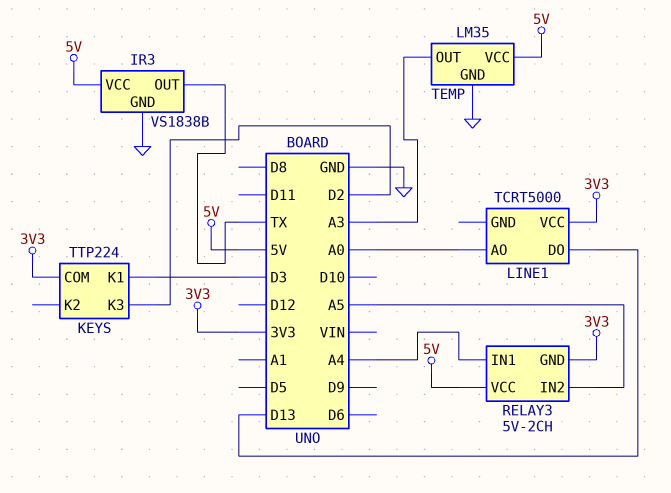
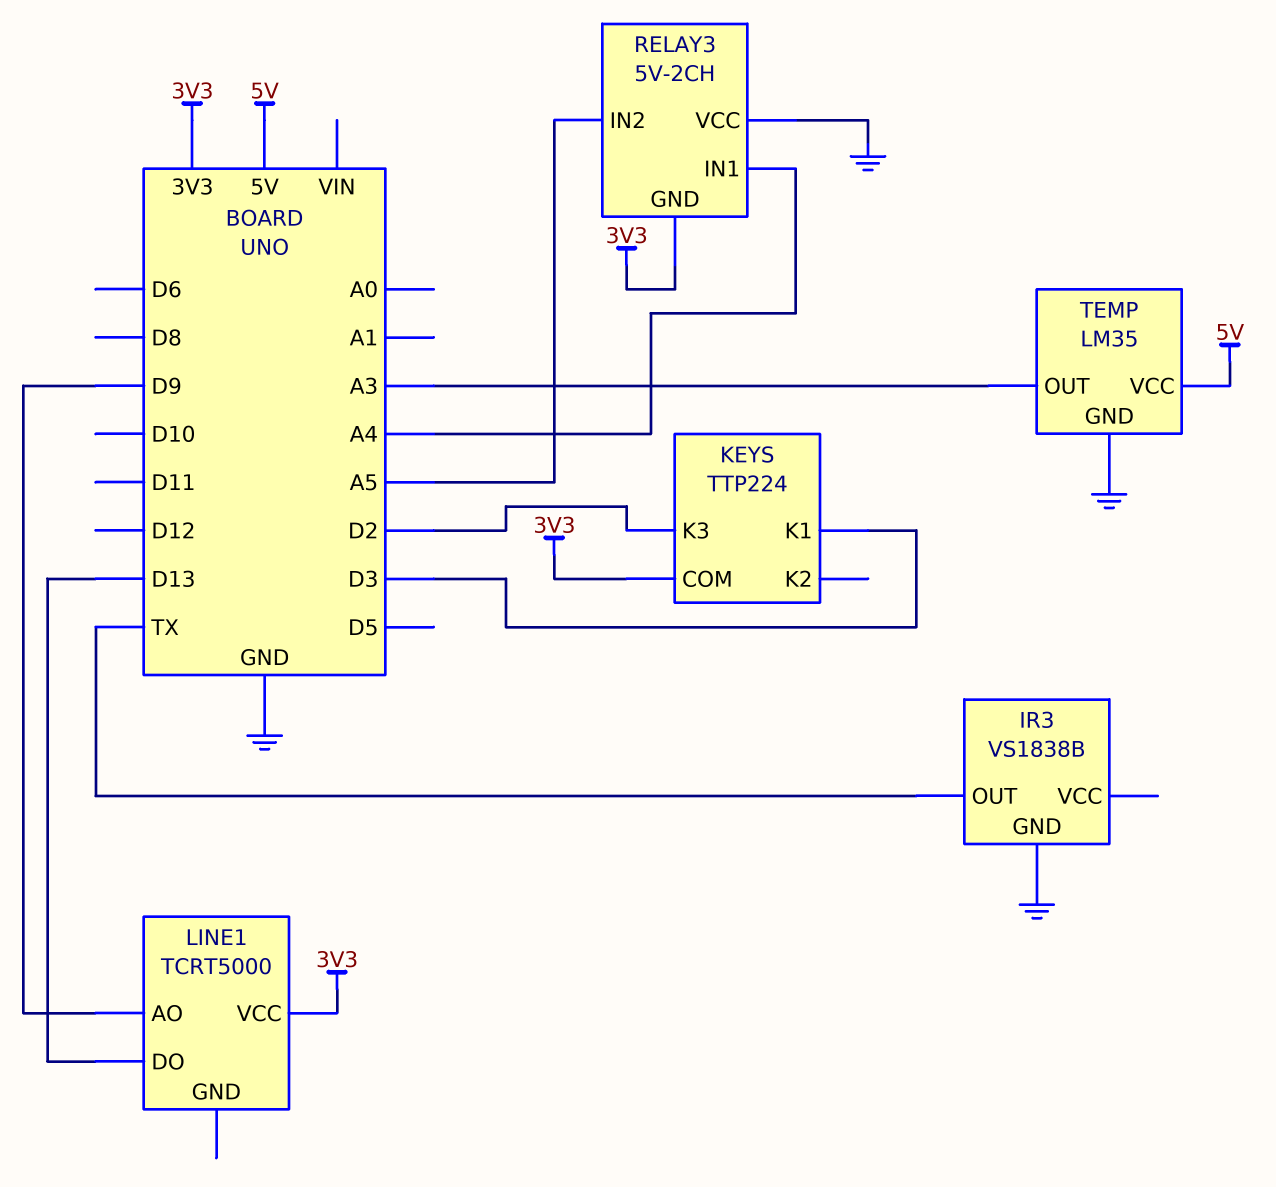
IR3 pin VCC: 5V -> none
LINE1 pin AO: A0 -> D9
RELAY3 pin VCC: 5V -> GND

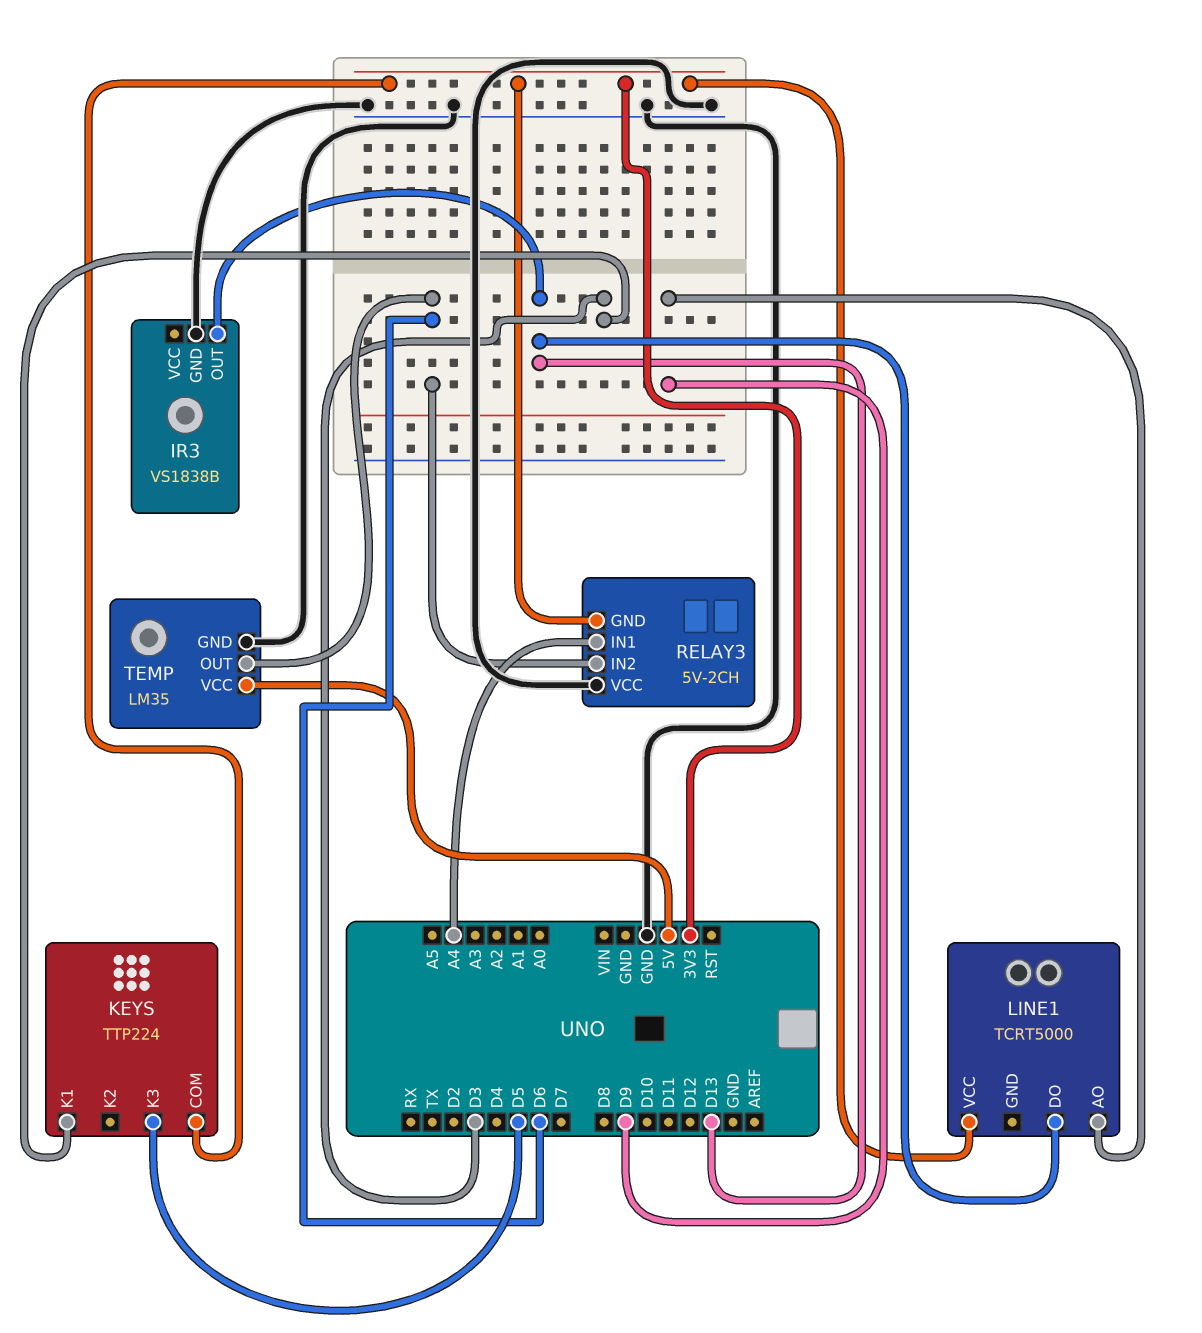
IR3 pin OUT: TX -> D13
KEYS pin K3: D2 -> D5
RELAY3 pin IN2: A5 -> D6
TEMP pin OUT: A3 -> D6

